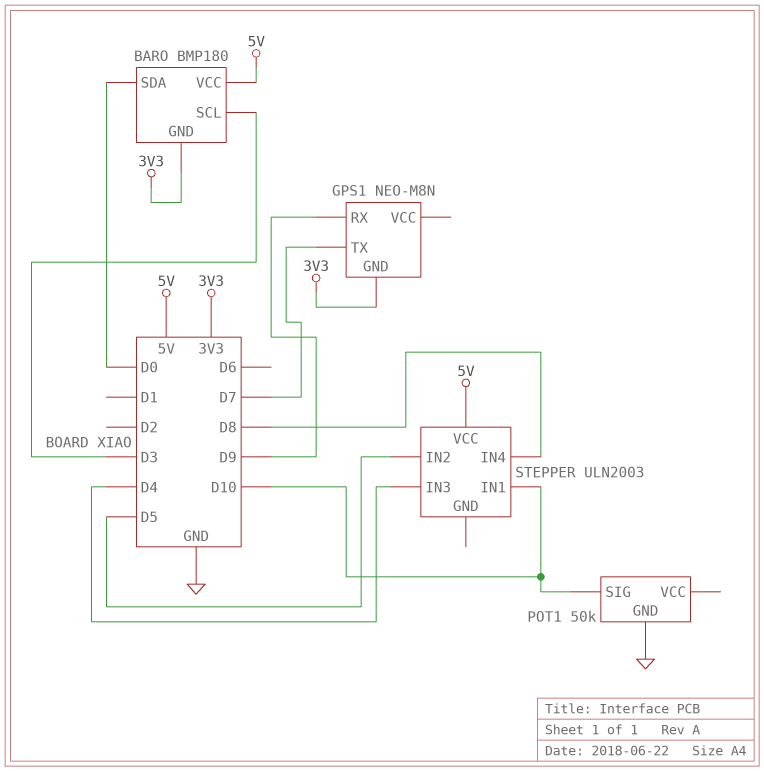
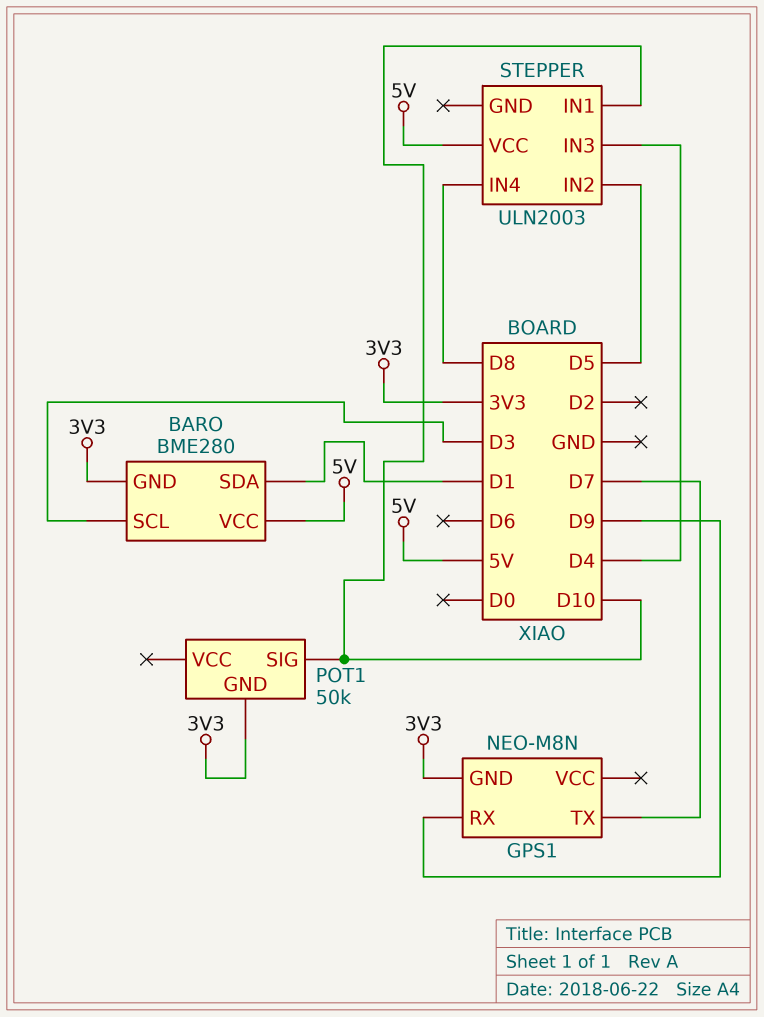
BARO: BMP180 -> BME280
BARO pin SDA: D0 -> D1
POT1 pin GND: GND -> 3V3

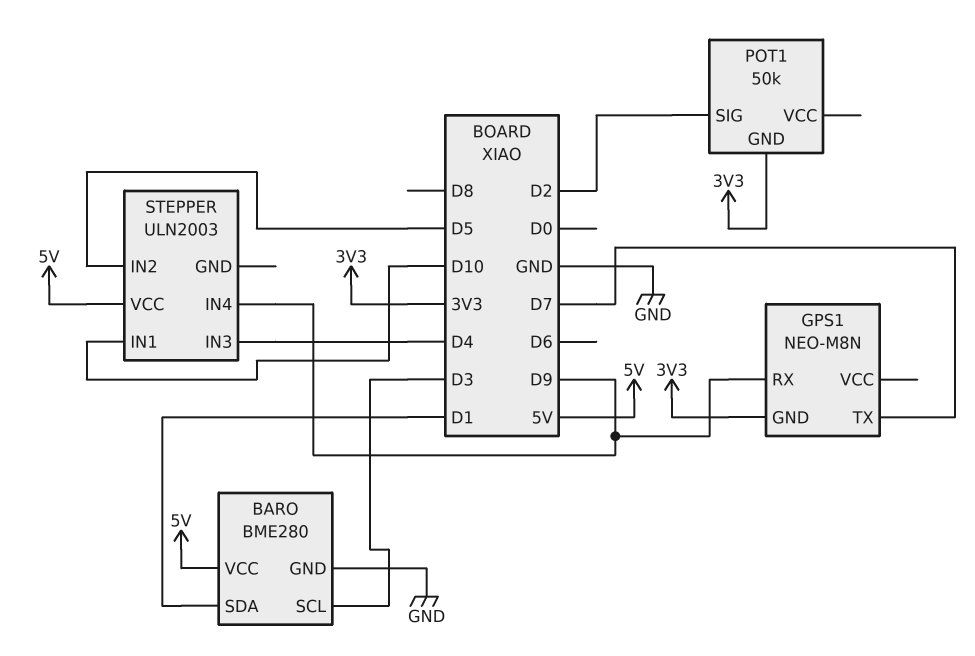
BARO pin GND: 3V3 -> GND
POT1 pin SIG: D10 -> D2
STEPPER pin IN4: D8 -> D9

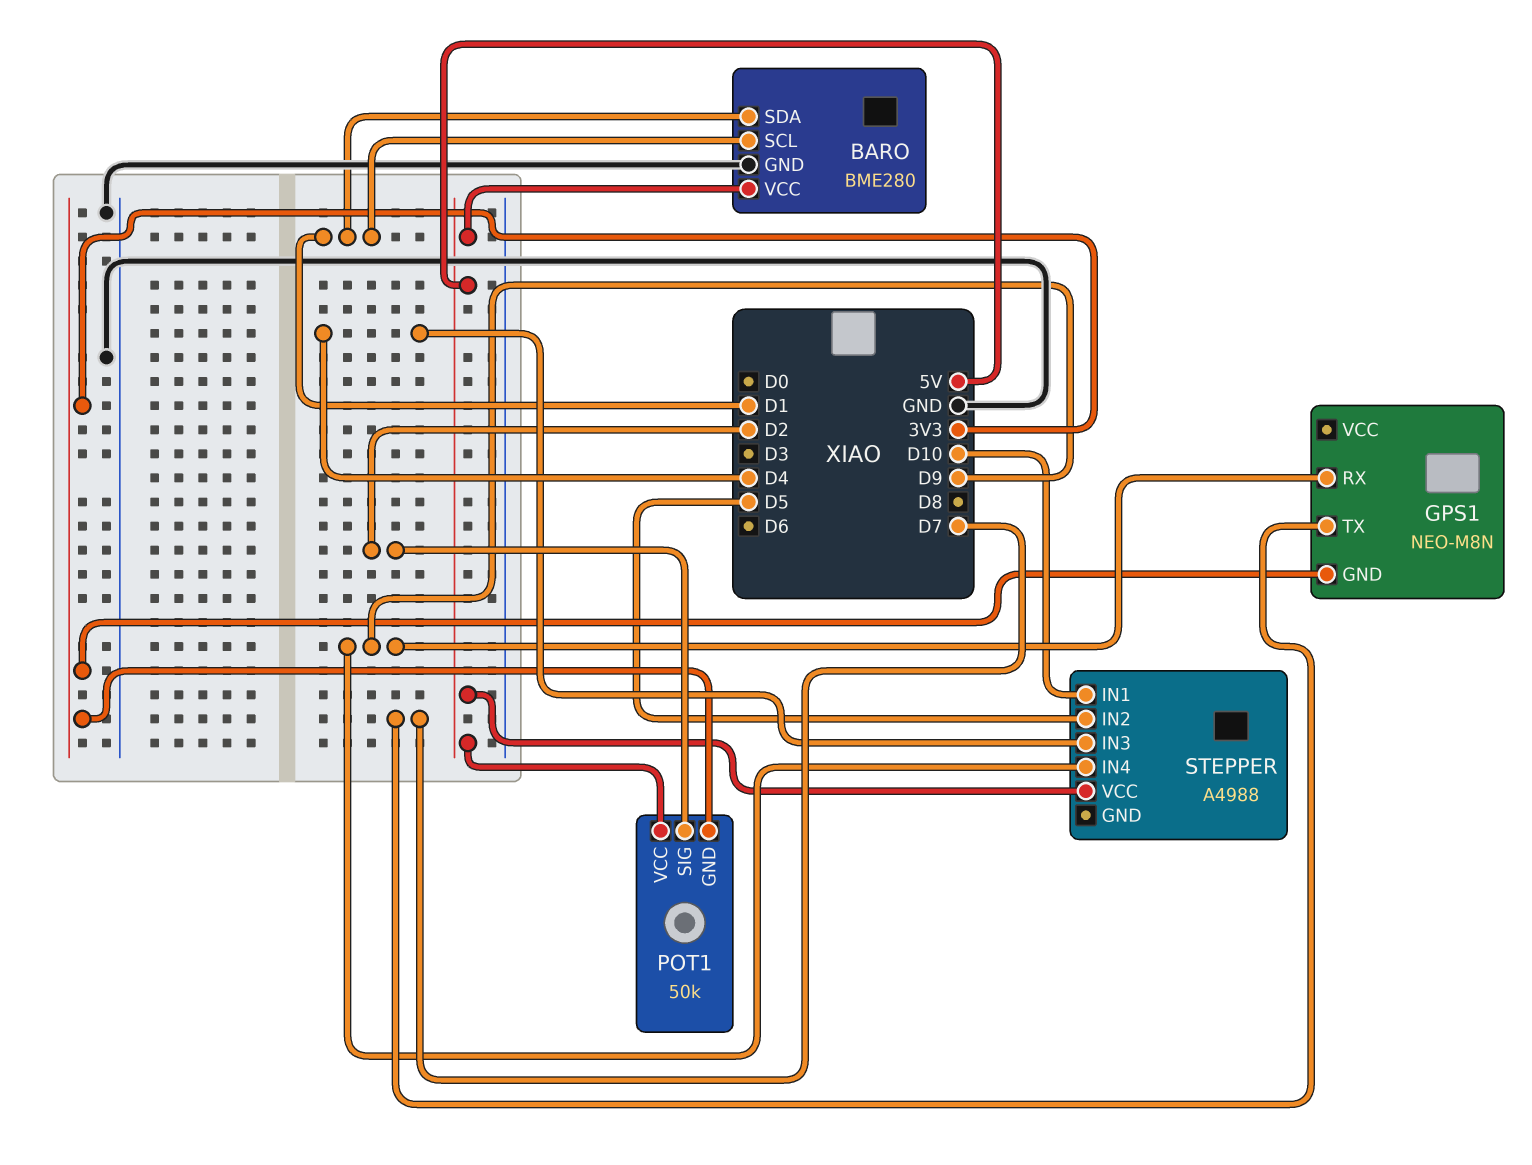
BARO pin SCL: D3 -> D1
POT1 pin VCC: none -> 5V
STEPPER: ULN2003 -> A4988

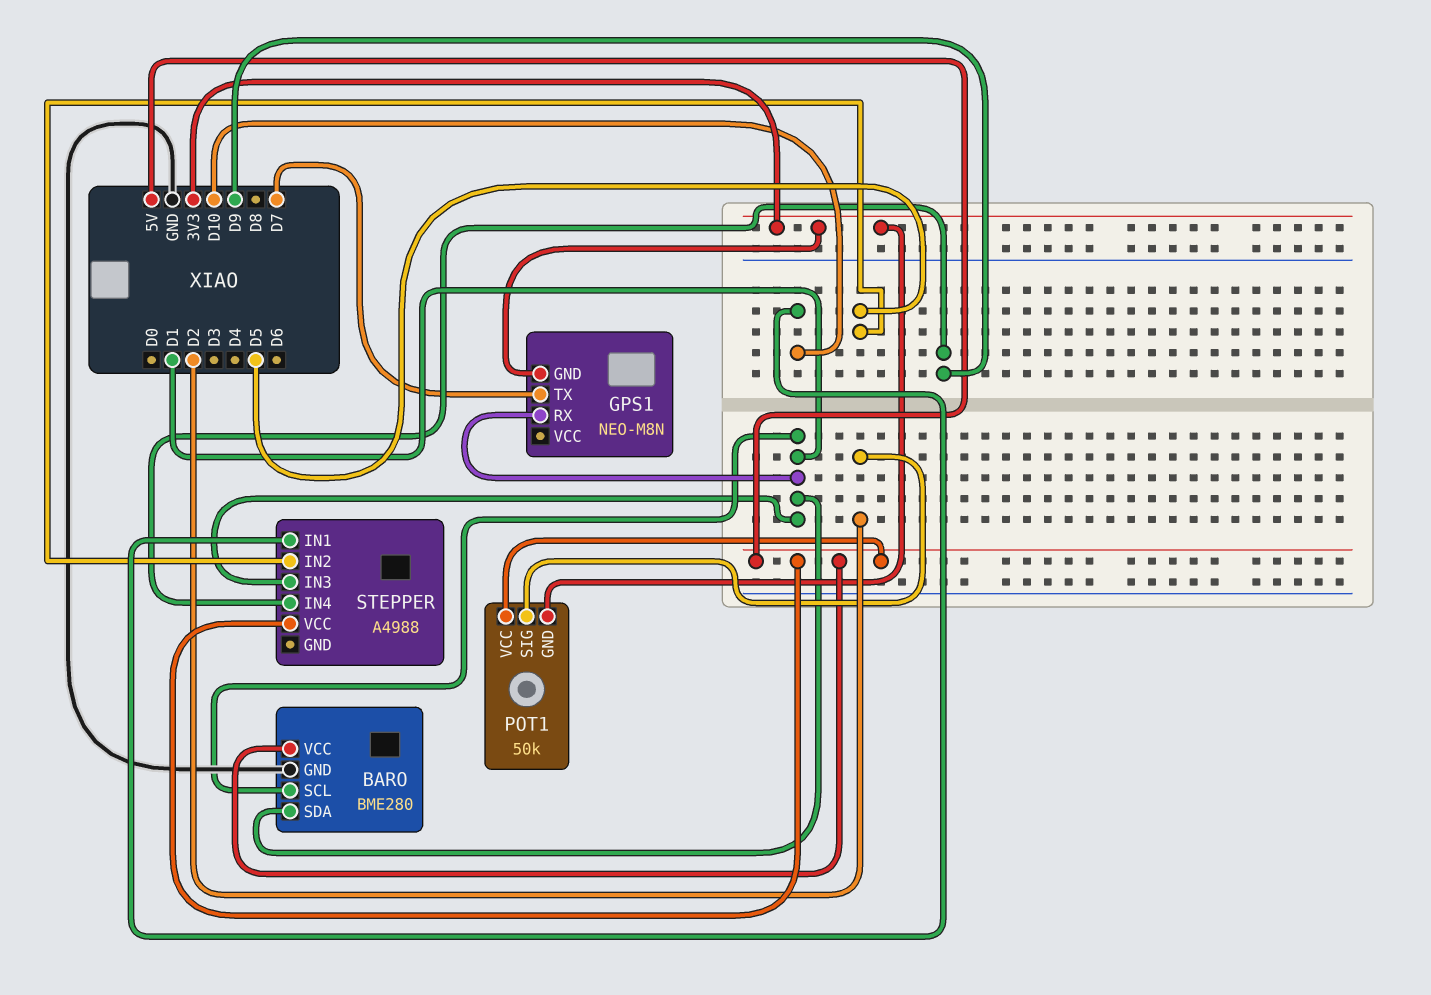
GPS1 pin RX: D9 -> D1
STEPPER pin IN3: D4 -> D1

